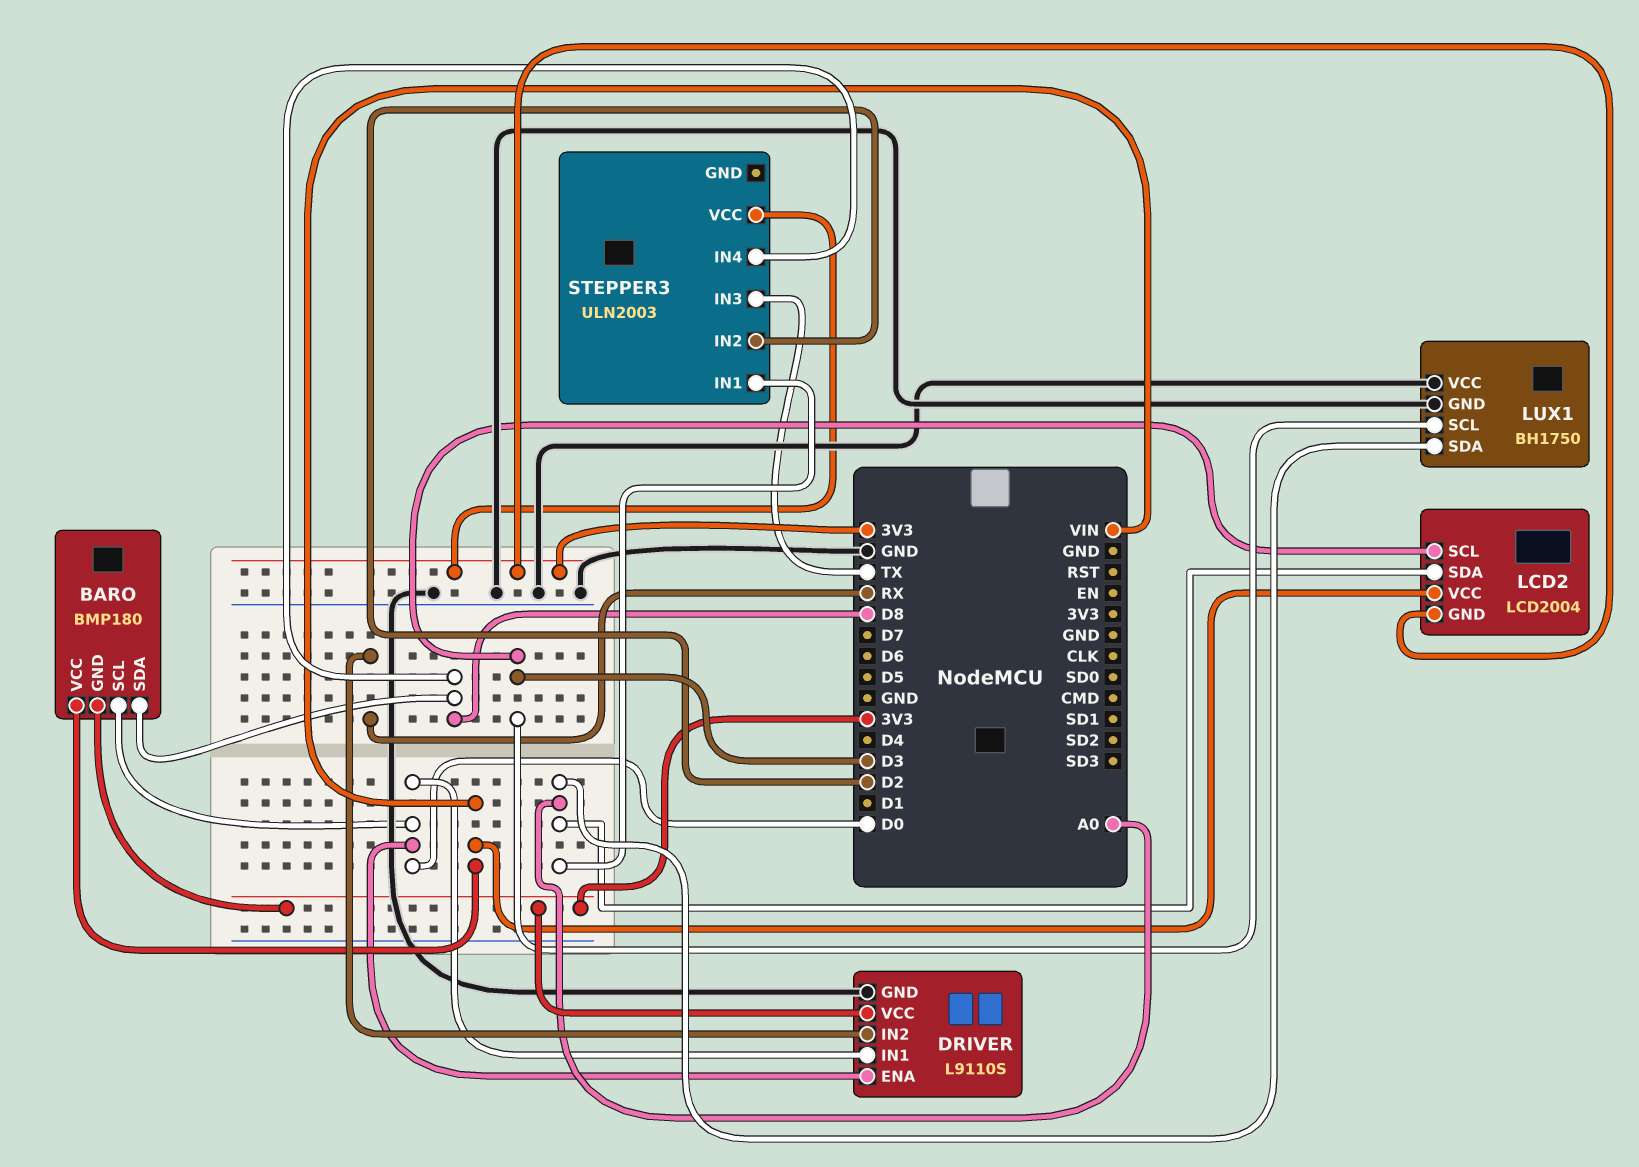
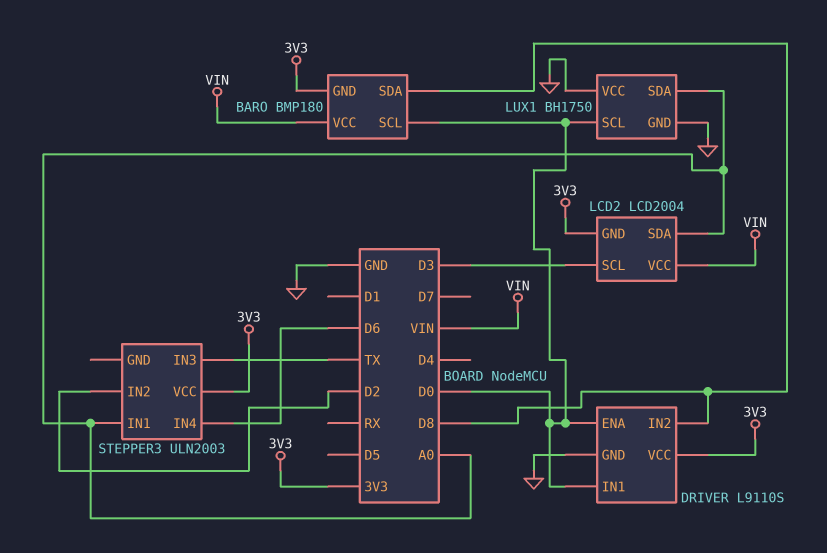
DRIVER pin IN2: RX -> D8
LUX1 pin SCL: D3 -> D0
STEPPER3 pin IN4: D8 -> D6

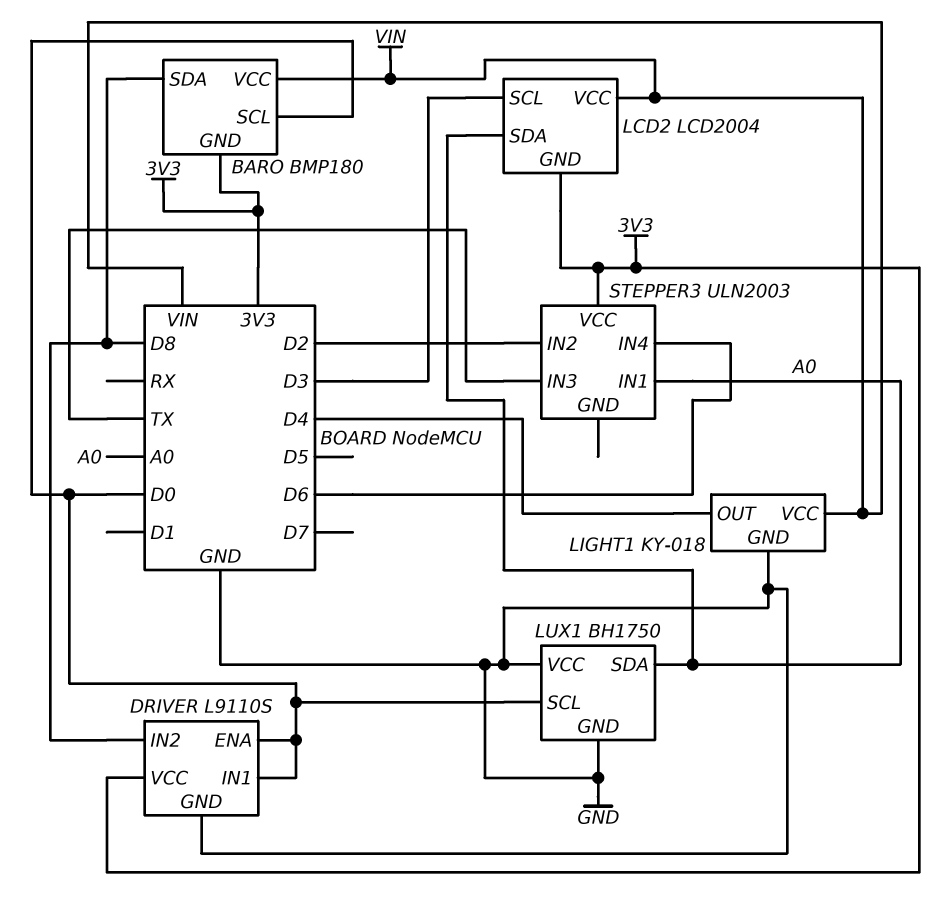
LIGHT1: none -> KY-018
LIGHT1 pin GND: none -> GND
LIGHT1 pin OUT: none -> D4
LIGHT1 pin VCC: none -> VIN

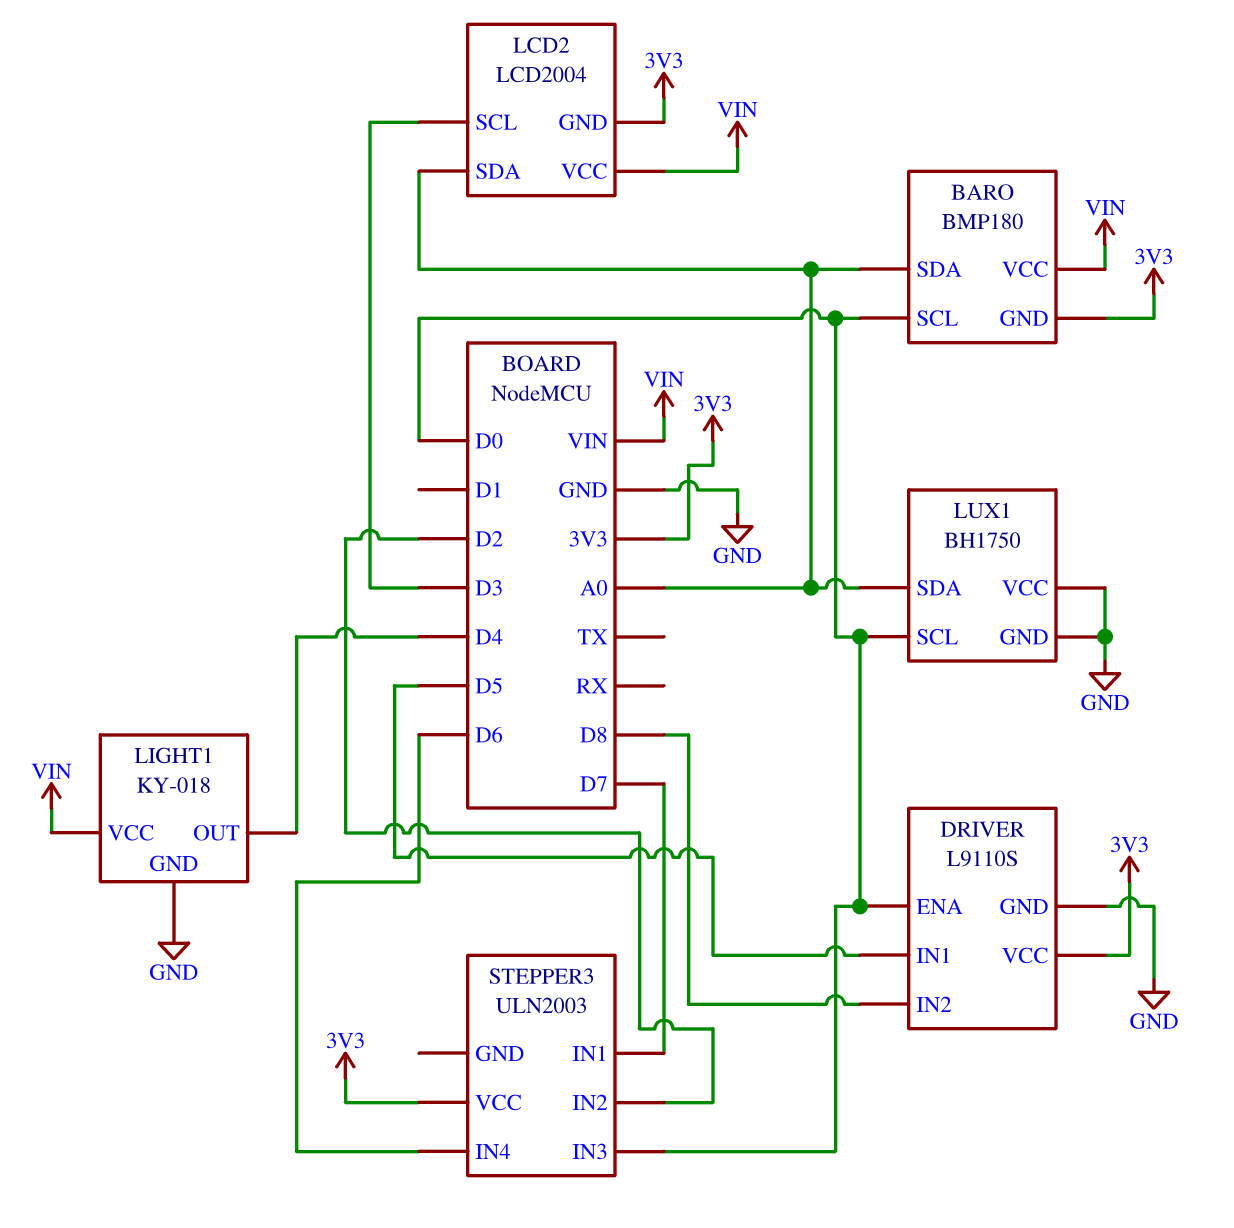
BARO pin SDA: D8 -> A0
DRIVER pin IN1: D0 -> D5
STEPPER3 pin IN1: A0 -> D7
STEPPER3 pin IN3: TX -> D0

